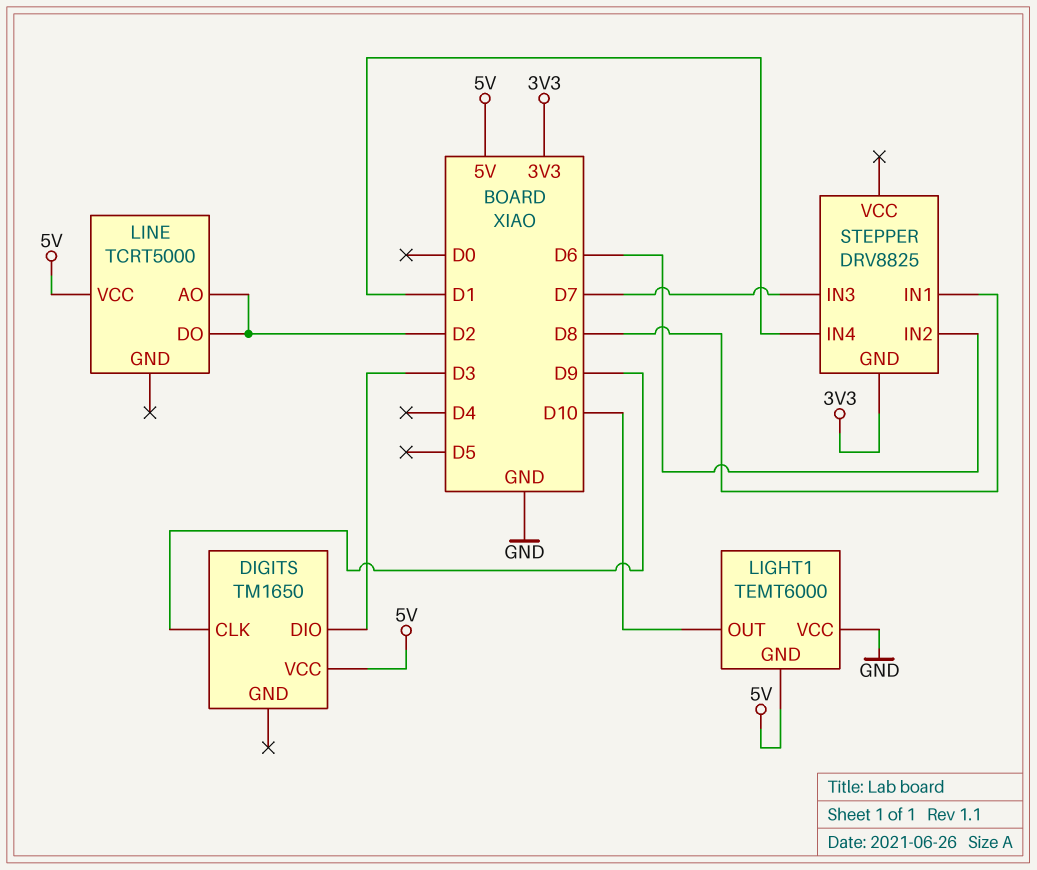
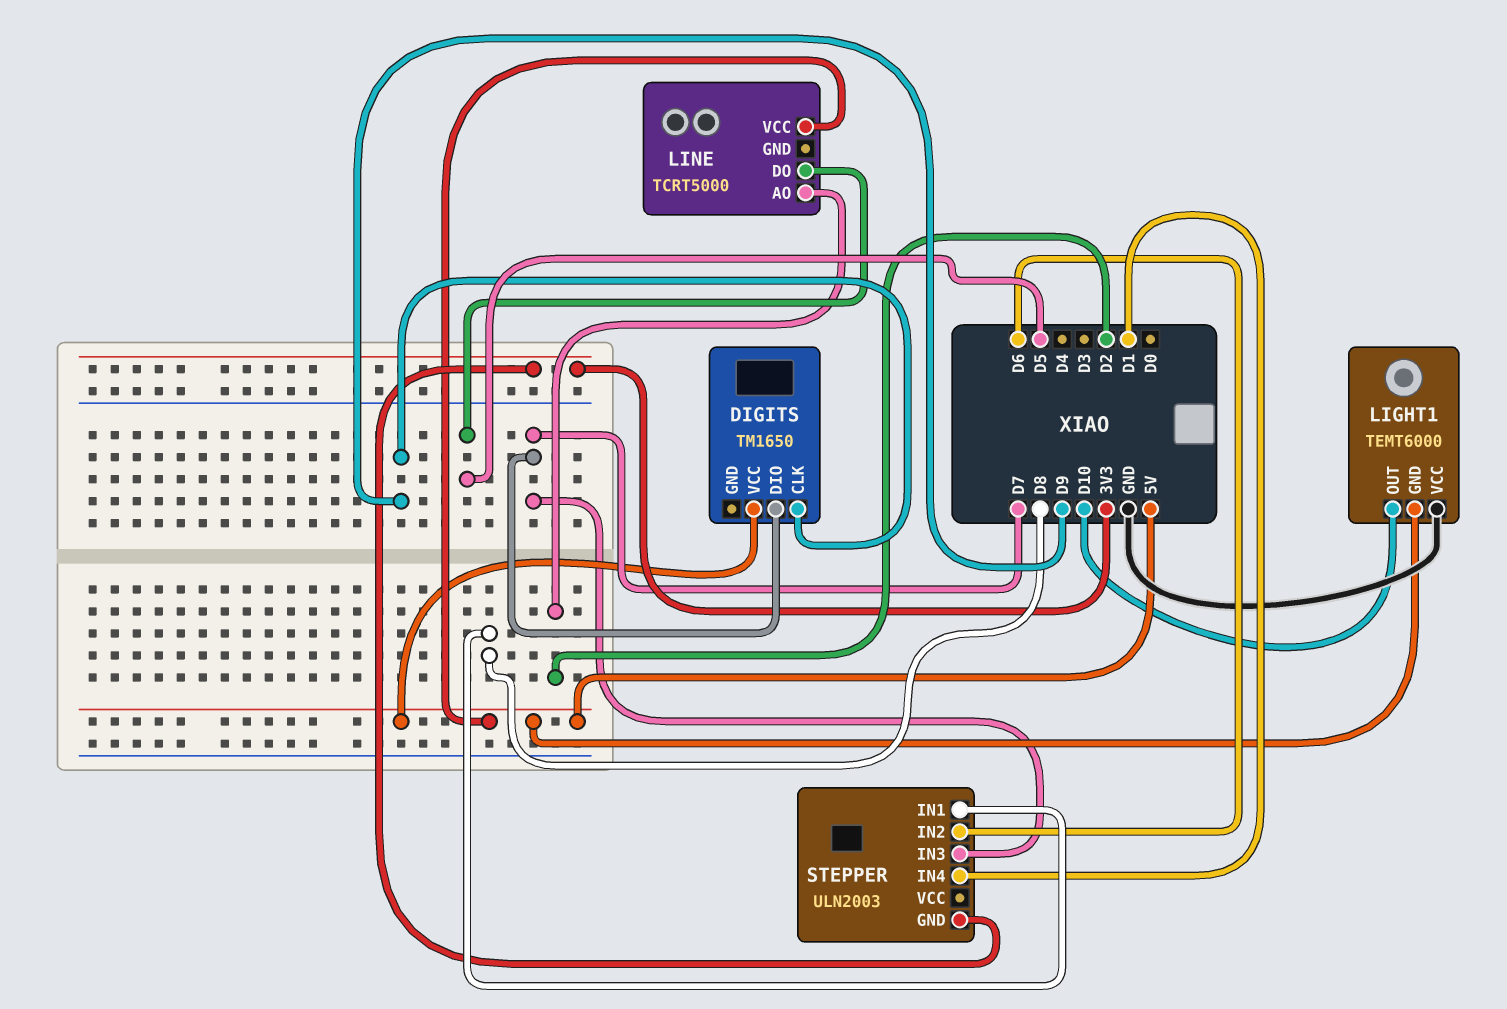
DIGITS pin DIO: D3 -> D7
LINE pin DO: D2 -> D5
STEPPER: DRV8825 -> ULN2003

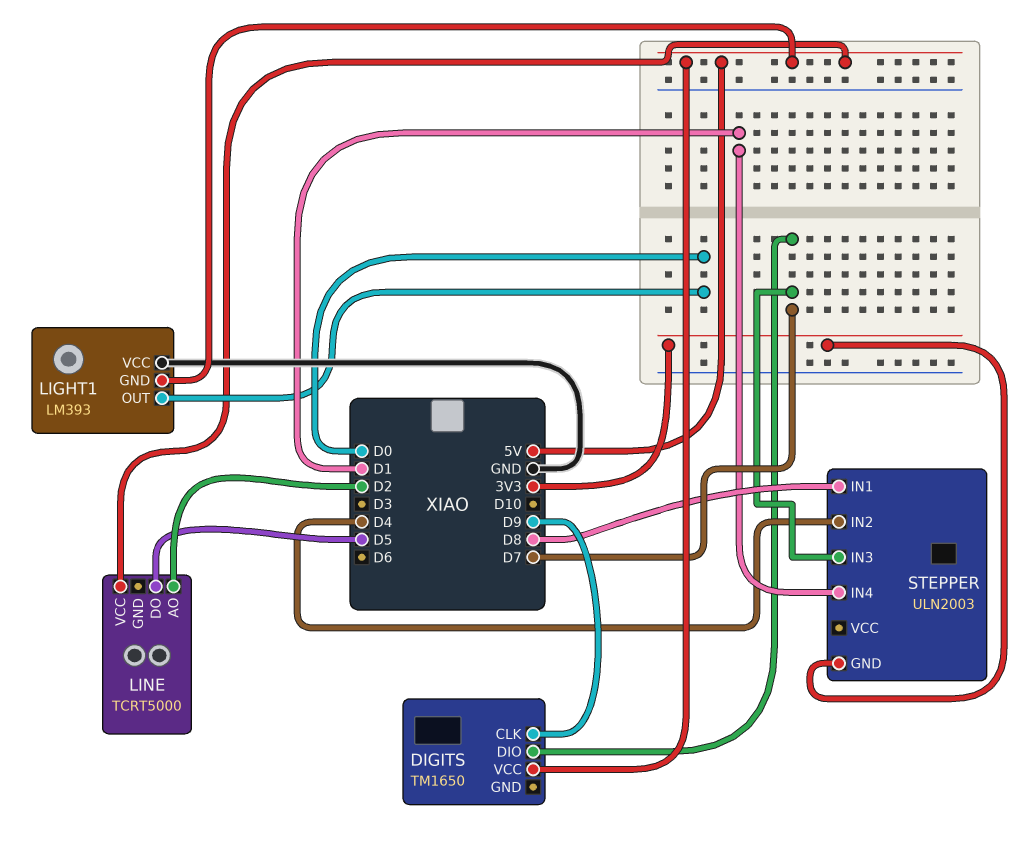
LIGHT1: TEMT6000 -> LM393
LIGHT1 pin OUT: D10 -> D0
STEPPER pin IN2: D6 -> D4

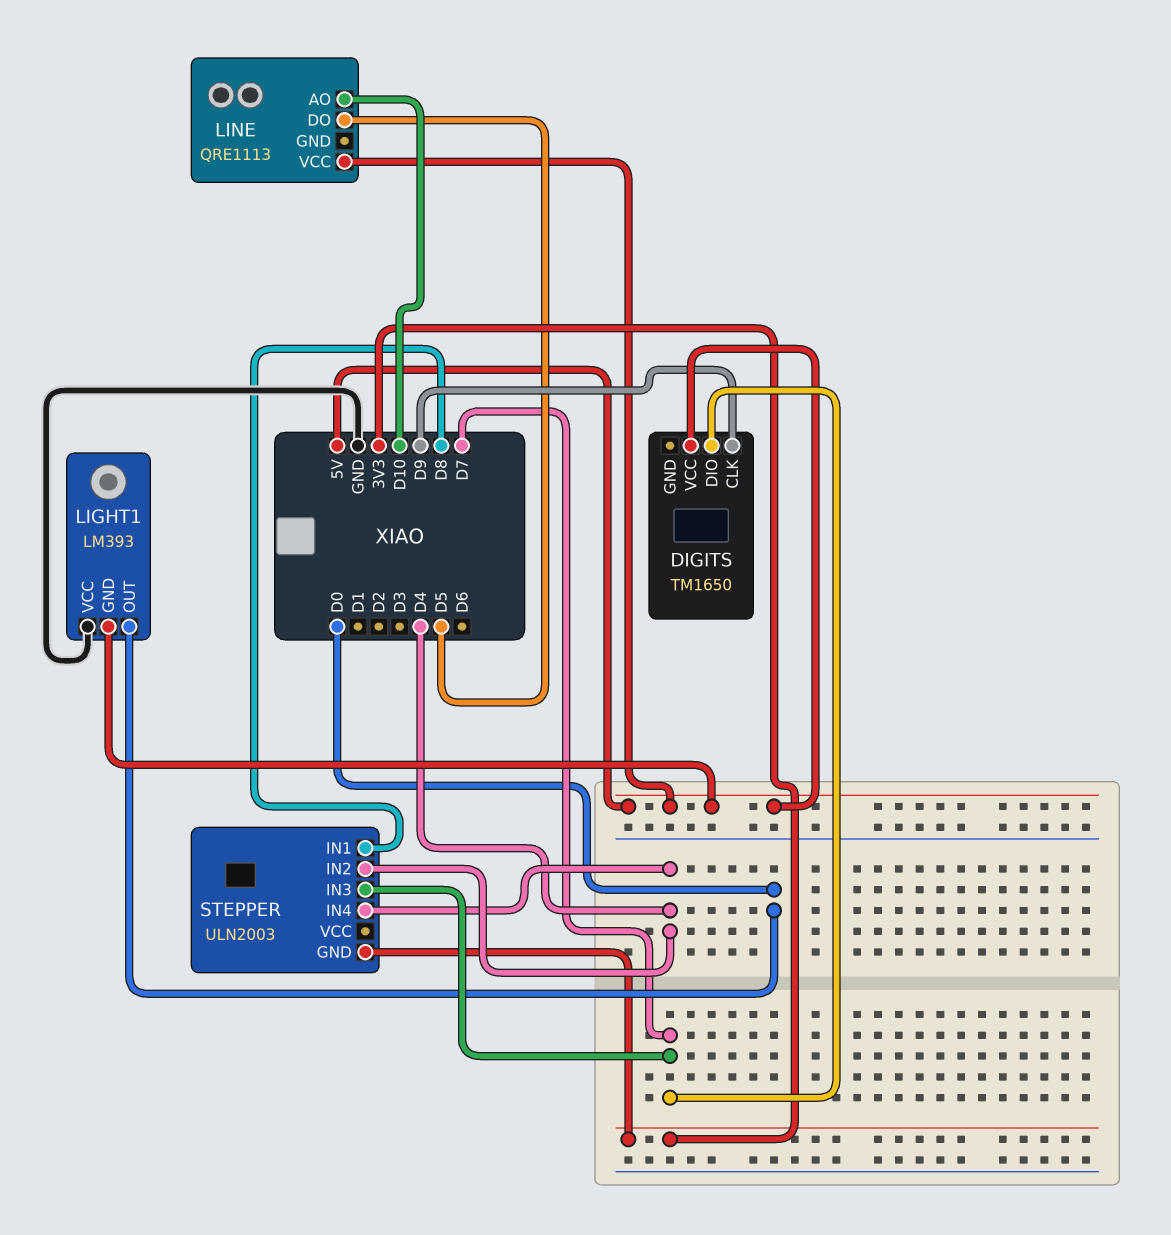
LINE: TCRT5000 -> QRE1113
LINE pin AO: D2 -> D10
STEPPER pin IN4: D1 -> D4

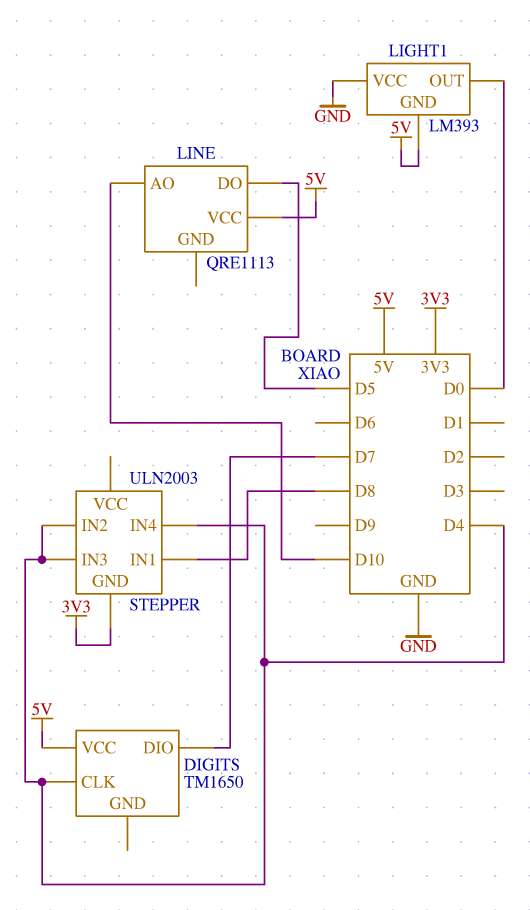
DIGITS pin CLK: D9 -> D4
STEPPER pin IN3: D7 -> D4

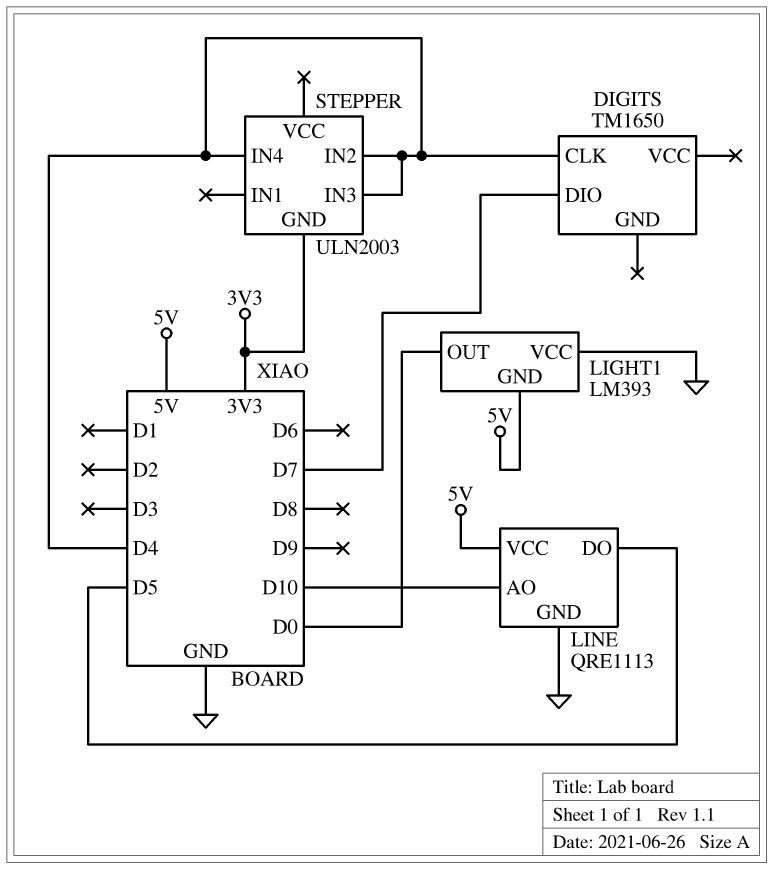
DIGITS pin VCC: 5V -> none
LINE pin GND: none -> GND
STEPPER pin IN1: D8 -> none

